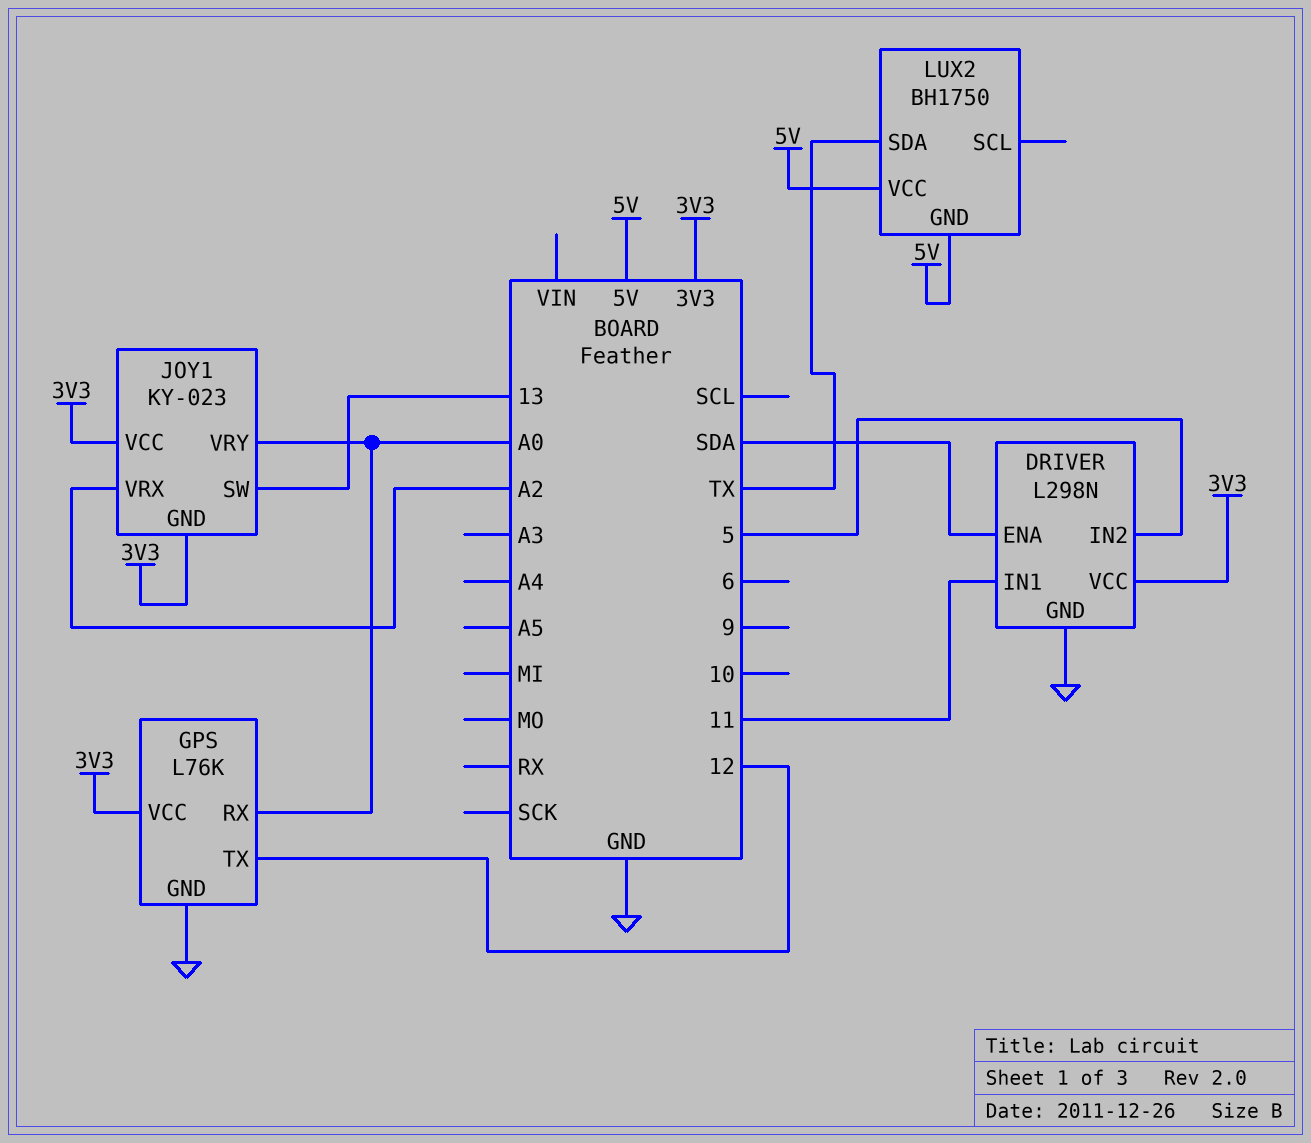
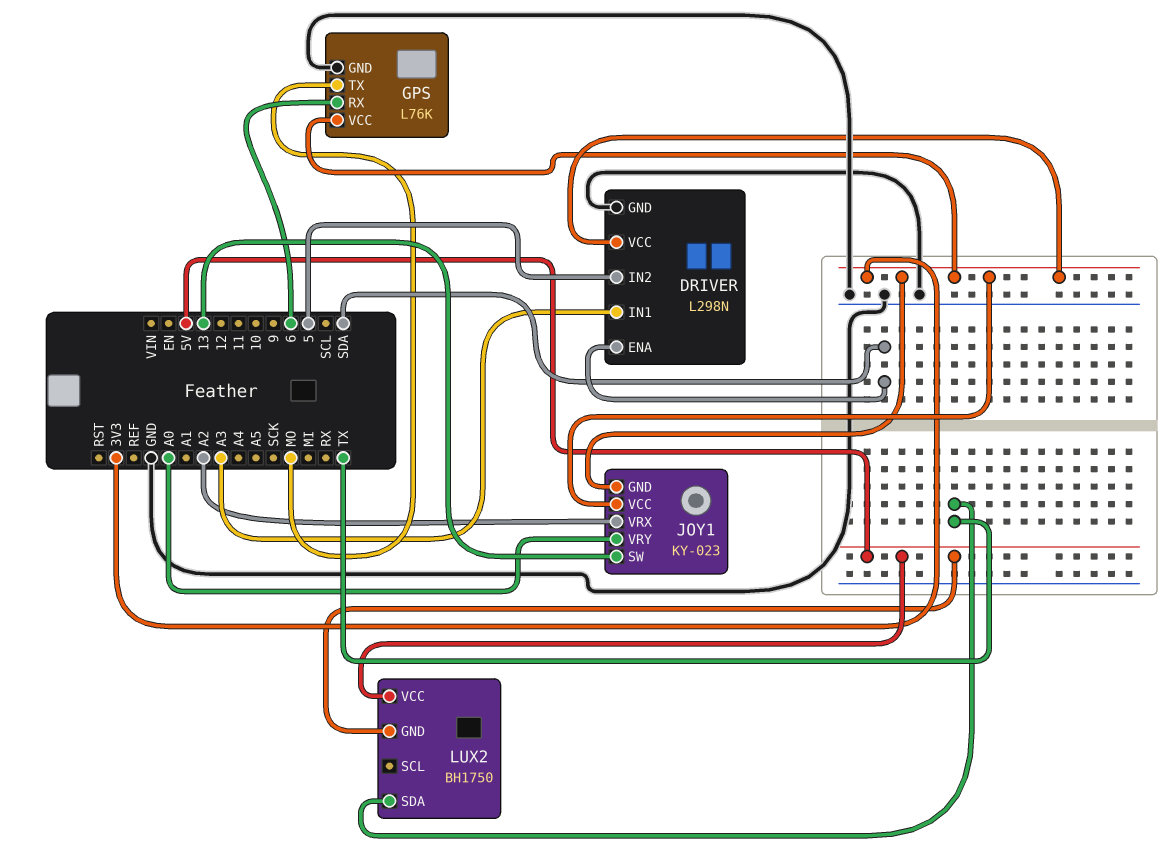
DRIVER pin IN1: 11 -> A3
GPS pin RX: A0 -> 6
GPS pin TX: 12 -> MO

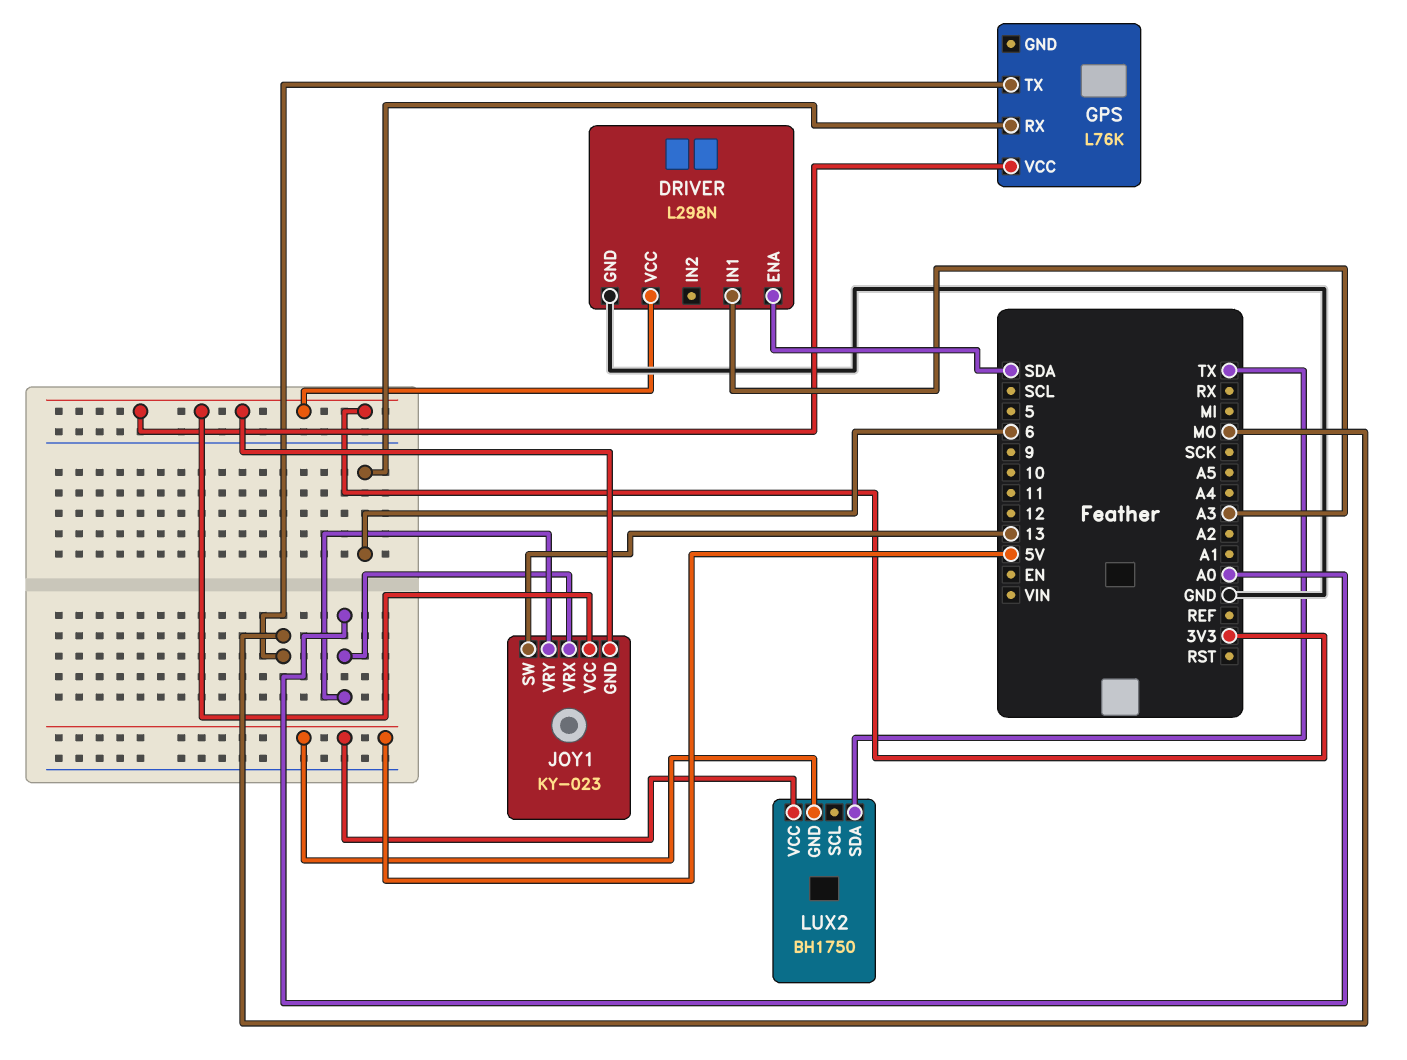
DRIVER pin IN2: 5 -> none
GPS pin GND: GND -> none
JOY1 pin VRX: A2 -> A0

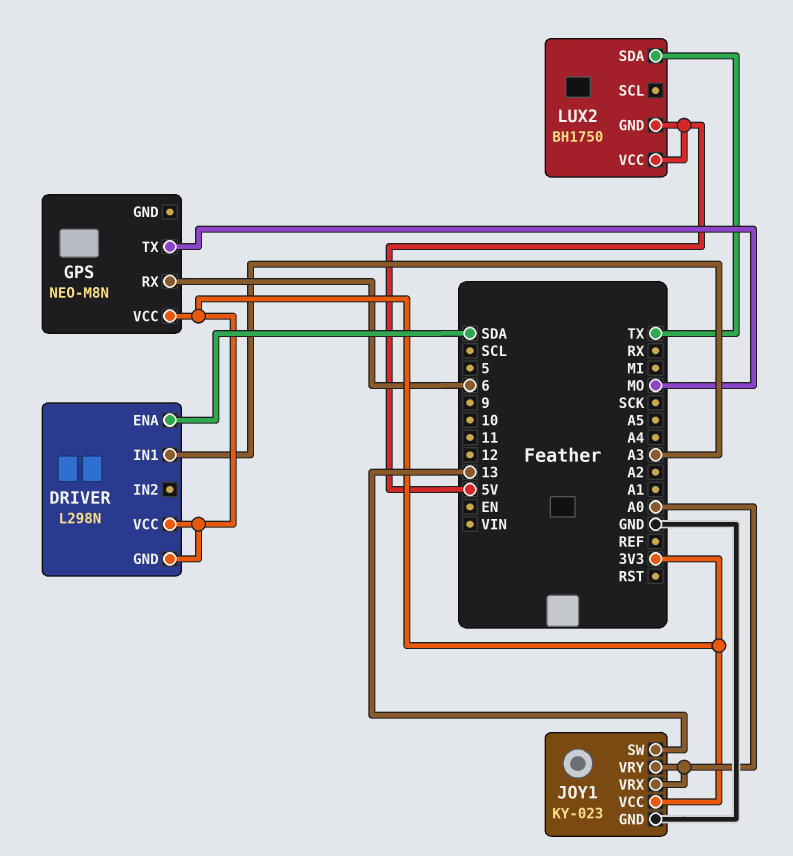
DRIVER pin GND: GND -> 3V3
GPS: L76K -> NEO-M8N
JOY1 pin GND: 3V3 -> GND

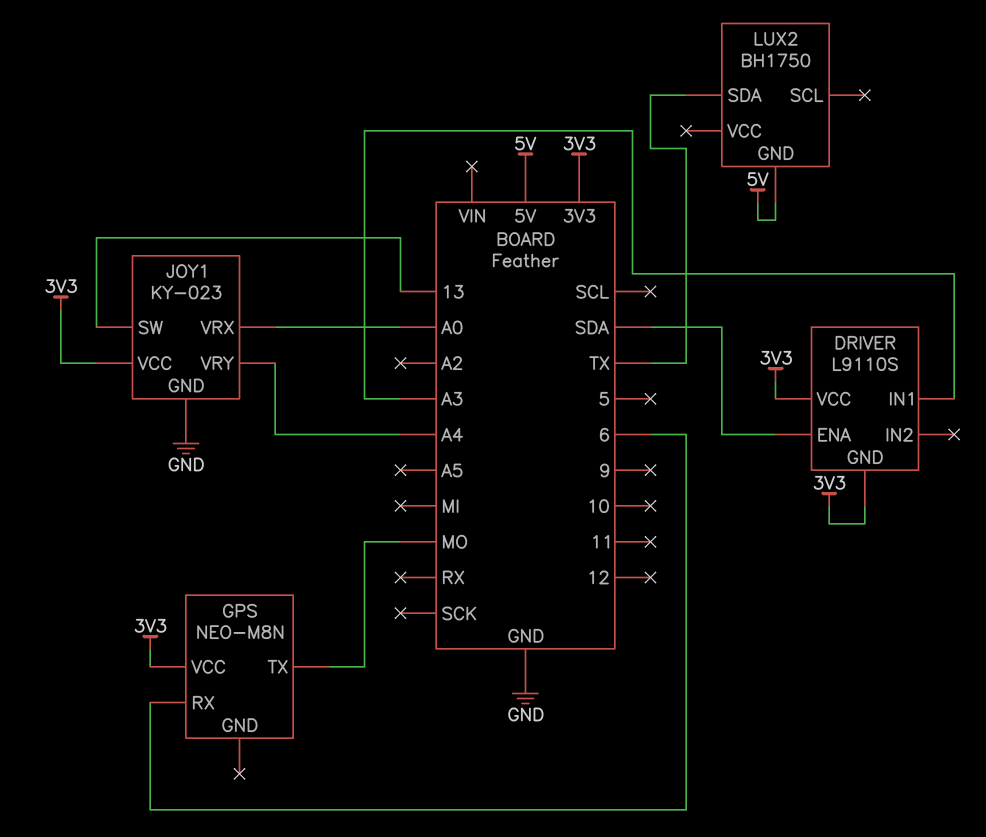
DRIVER: L298N -> L9110S
JOY1 pin VRY: A0 -> A4
LUX2 pin VCC: 5V -> none

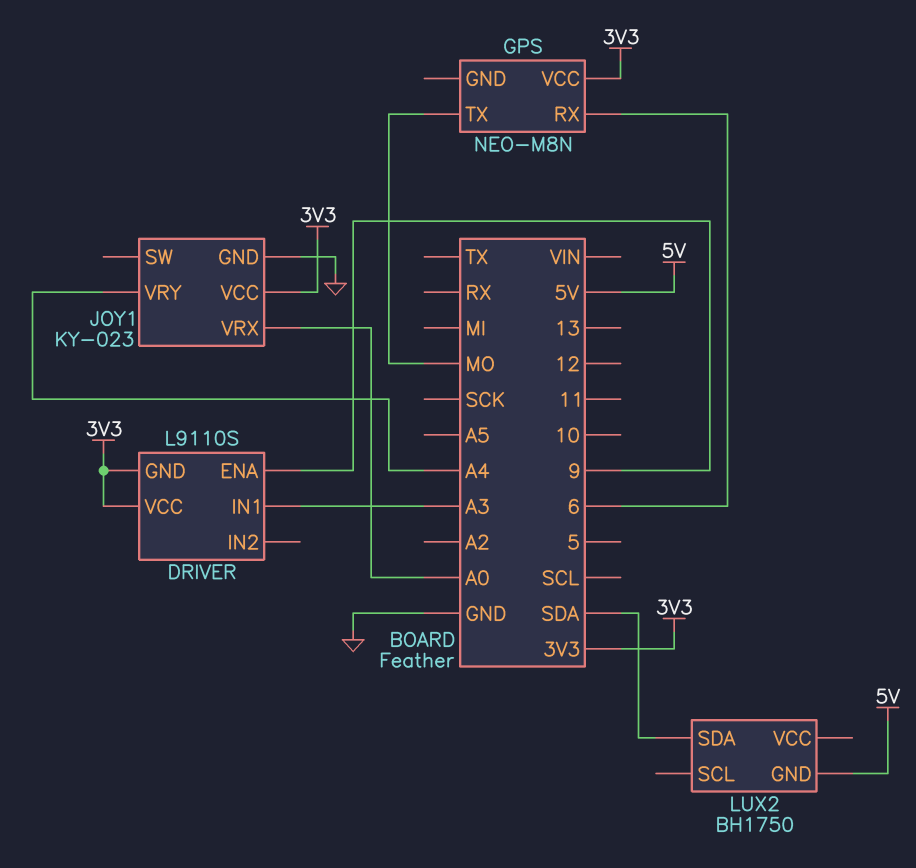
DRIVER pin ENA: SDA -> 9
JOY1 pin SW: 13 -> none
LUX2 pin SDA: TX -> SDA

